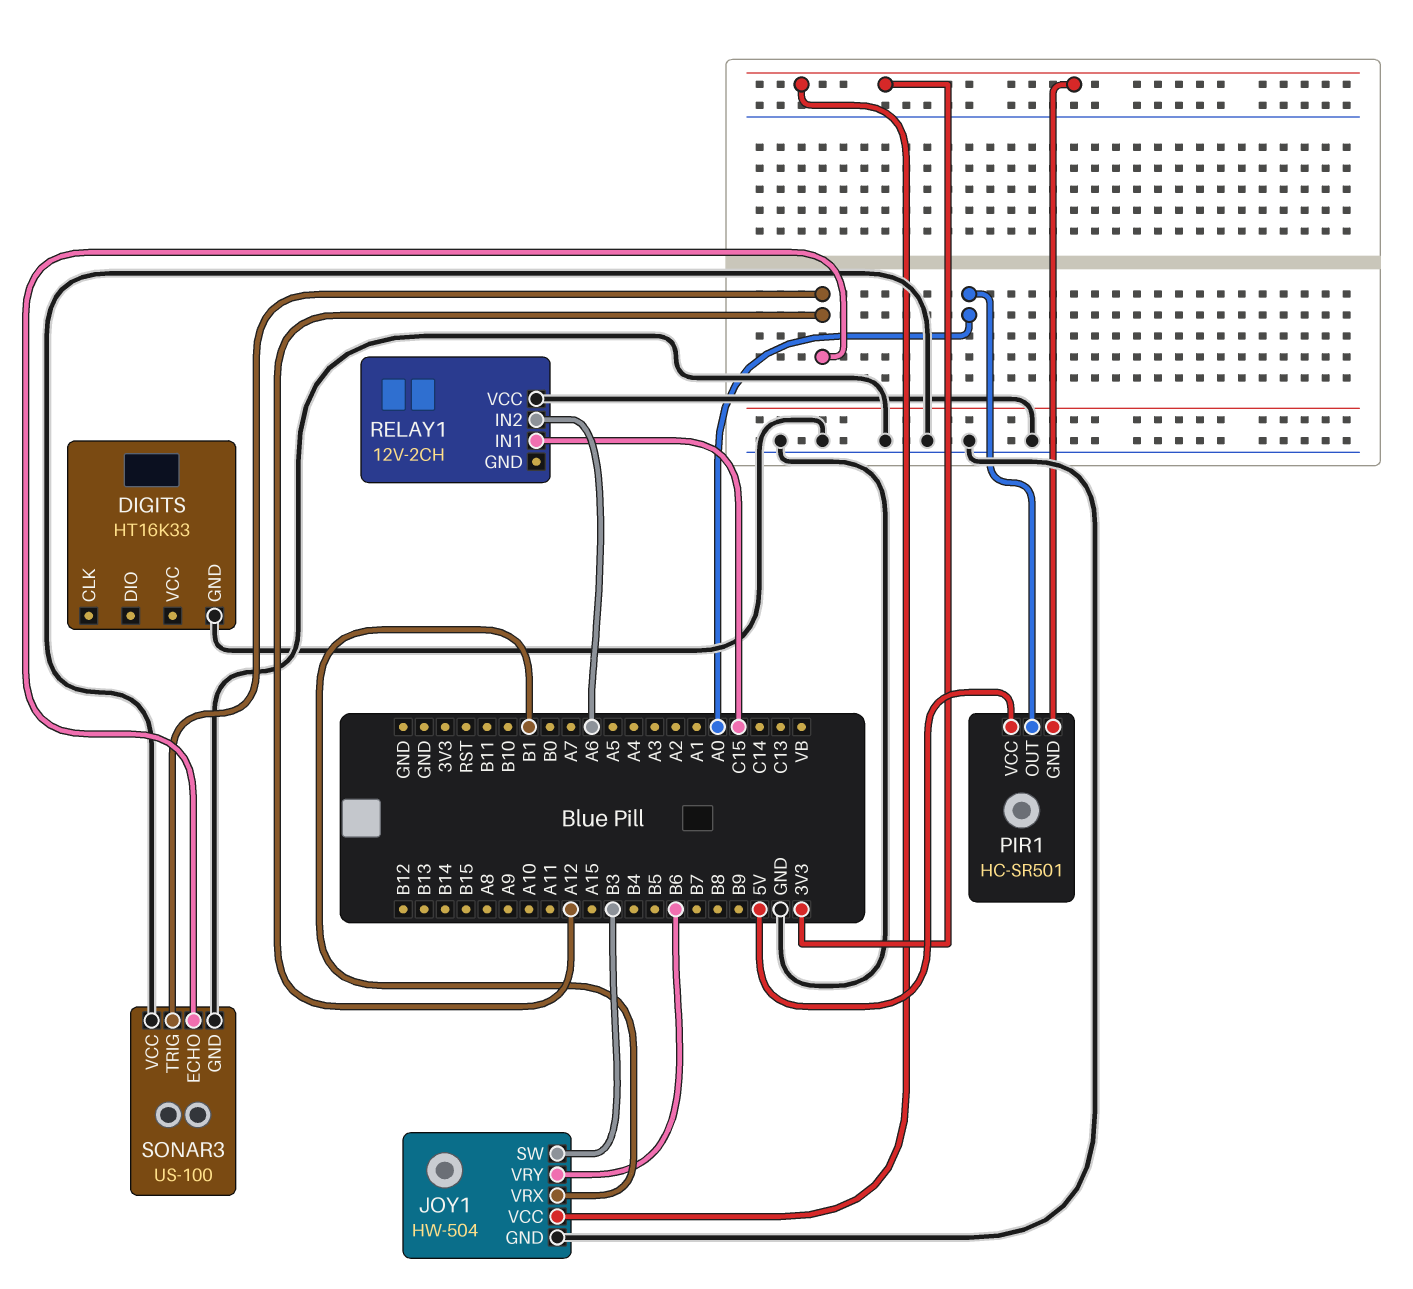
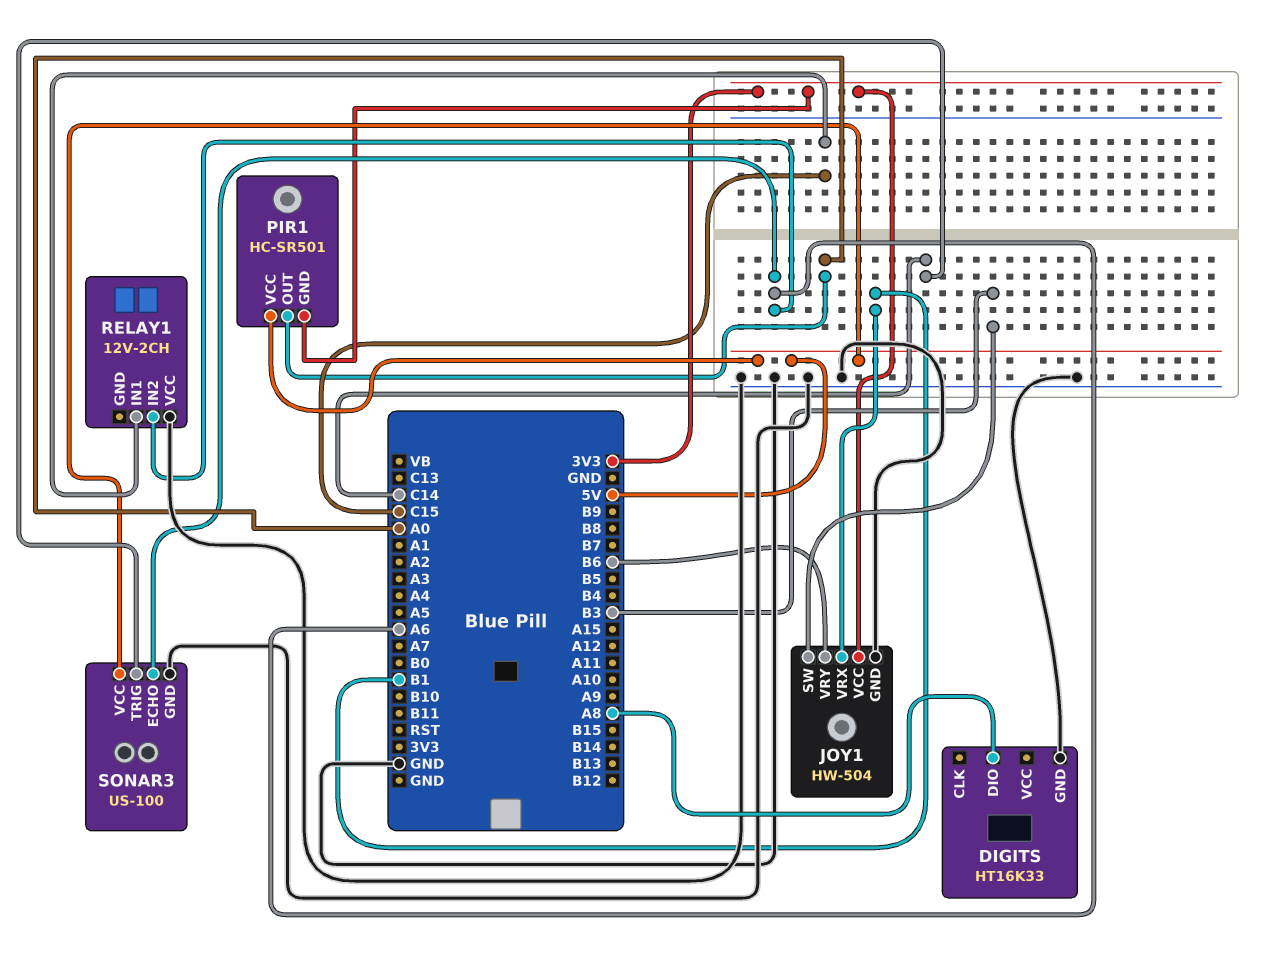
DIGITS pin DIO: none -> A8
SONAR3 pin ECHO: A12 -> A6
SONAR3 pin TRIG: A12 -> C14
SONAR3 pin VCC: GND -> 5V

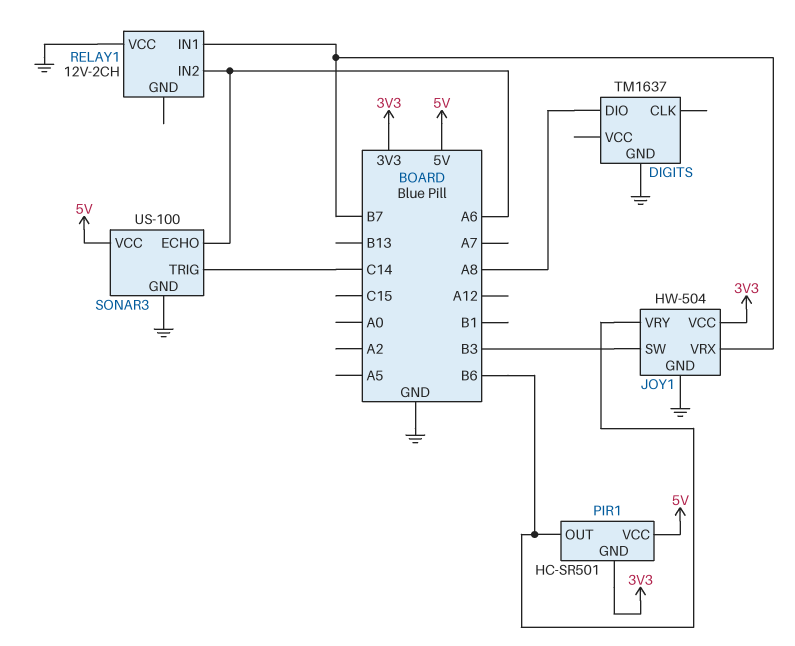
DIGITS: HT16K33 -> TM1637
JOY1 pin VRX: B1 -> B7
PIR1 pin OUT: A0 -> B6
RELAY1 pin IN1: C15 -> B7

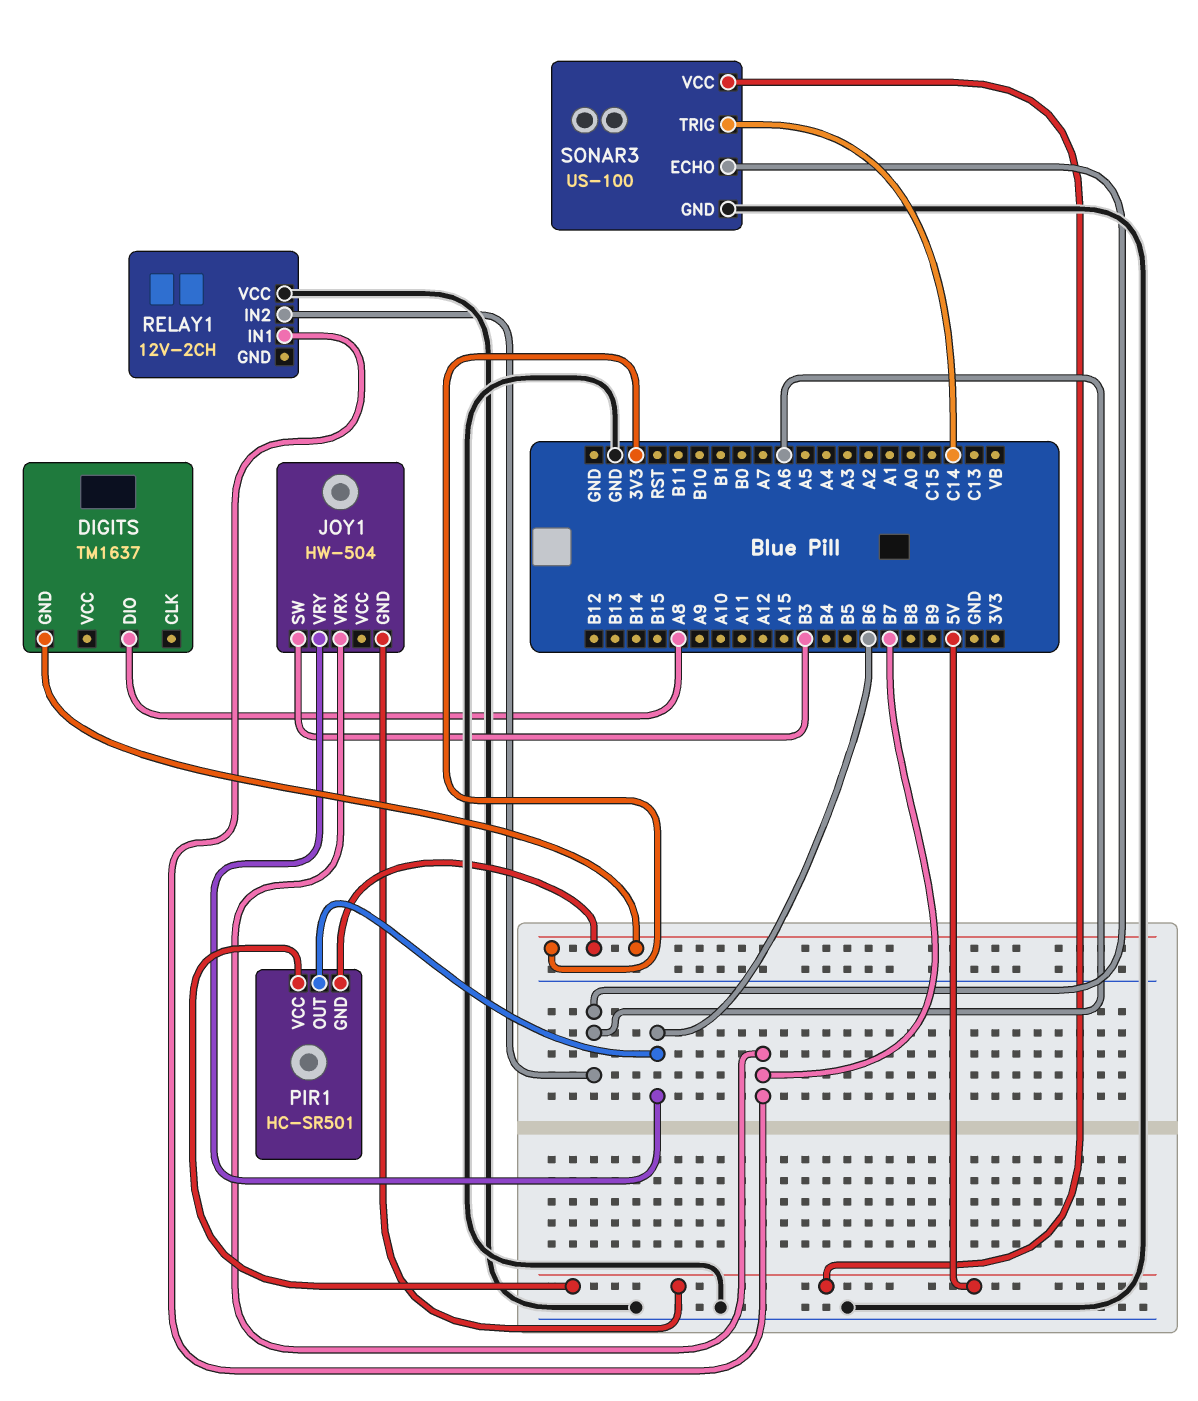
DIGITS pin GND: GND -> 3V3
JOY1 pin GND: GND -> 5V
JOY1 pin VCC: 3V3 -> none

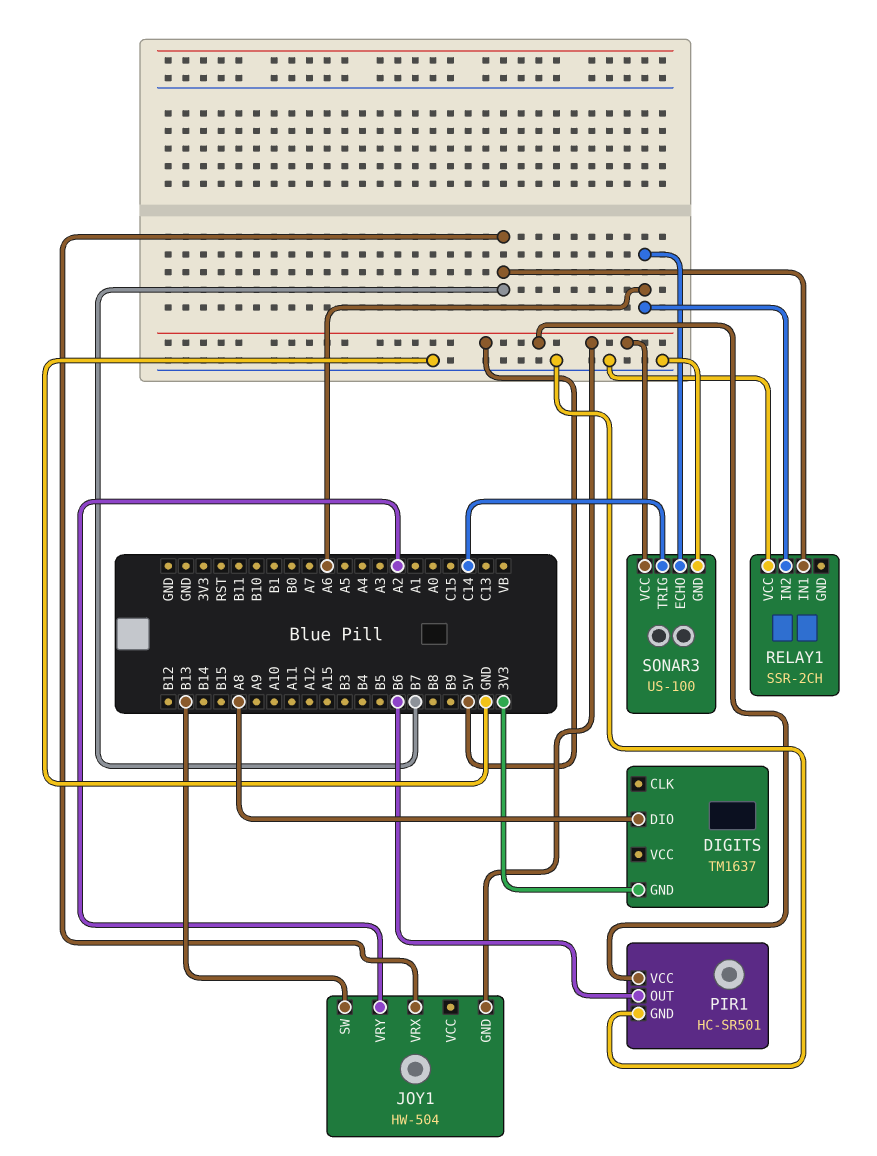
JOY1 pin SW: B3 -> B13
JOY1 pin VRY: B6 -> A2
PIR1 pin GND: 3V3 -> GND
RELAY1: 12V-2CH -> SSR-2CH

